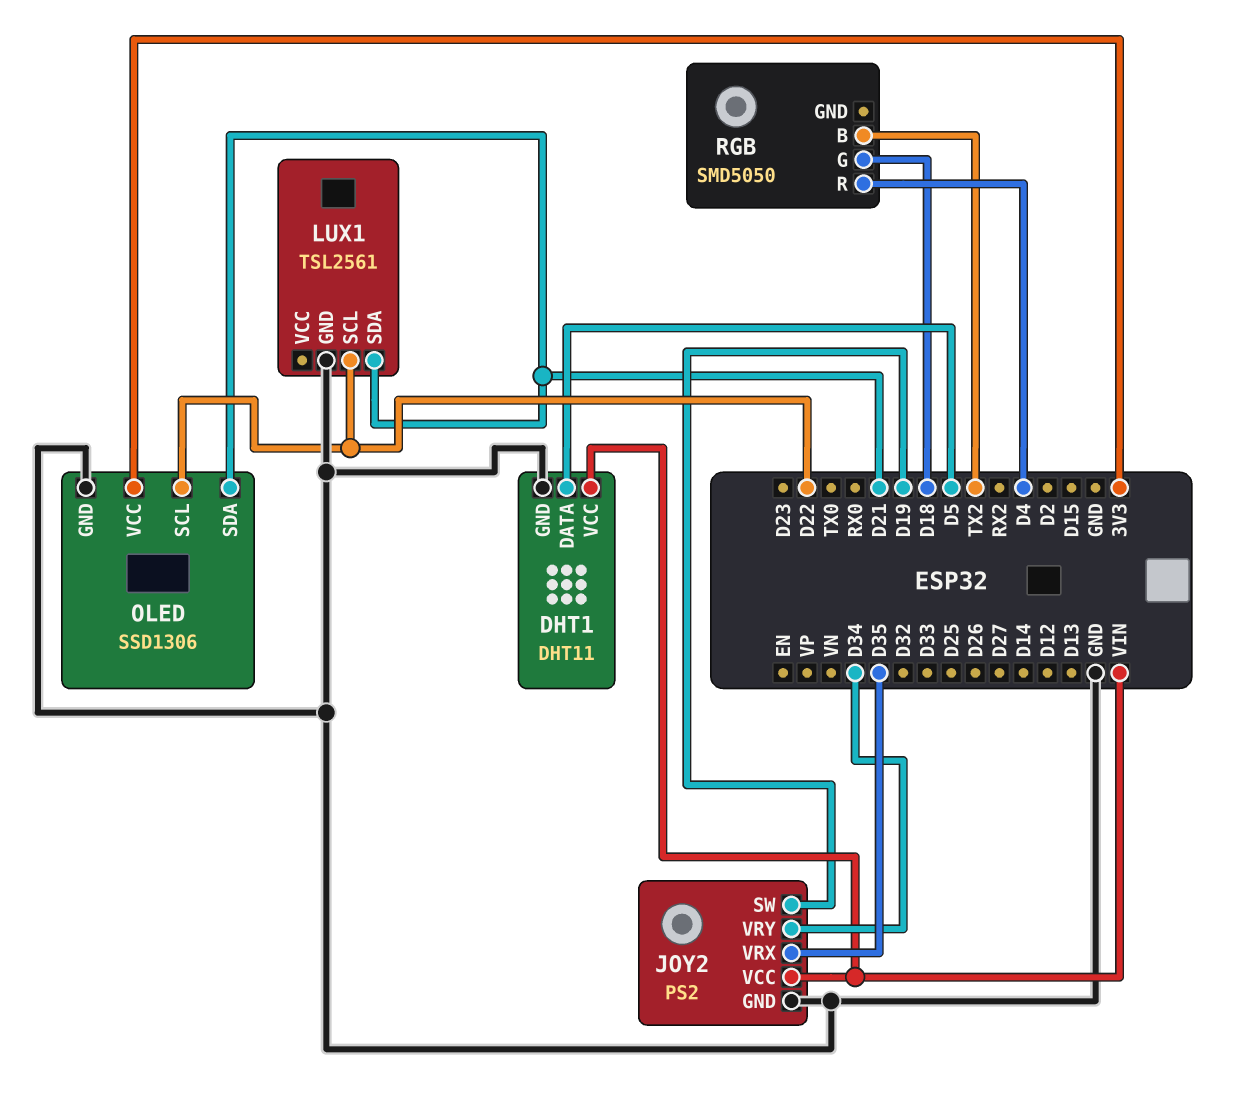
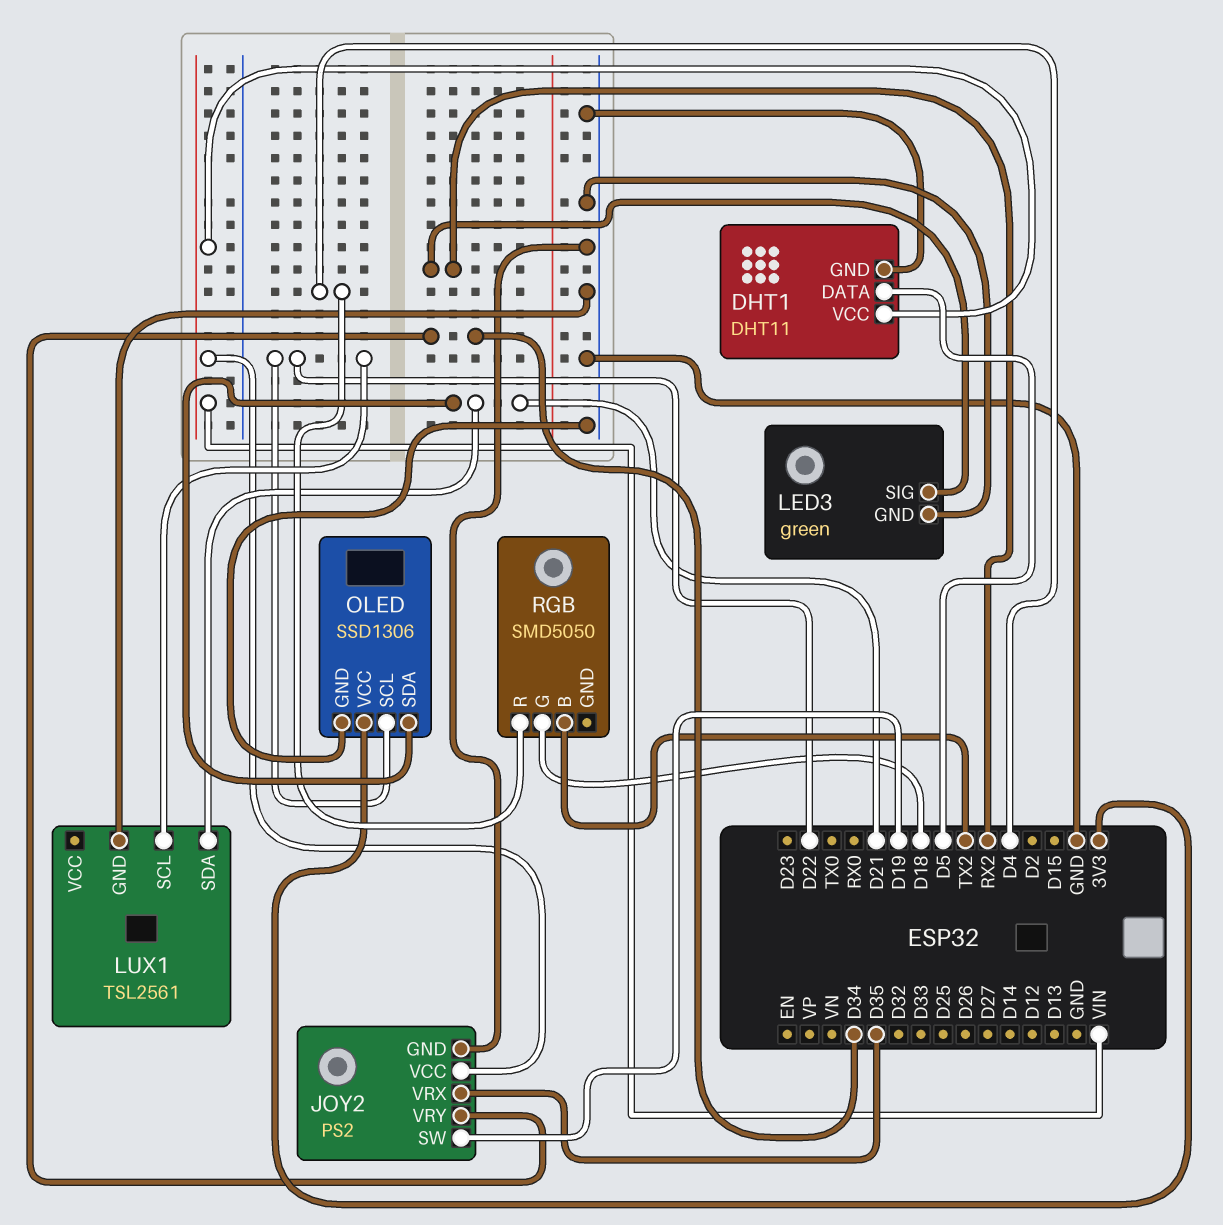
LED3: none -> green
LED3 pin GND: none -> GND
LED3 pin SIG: none -> RX2

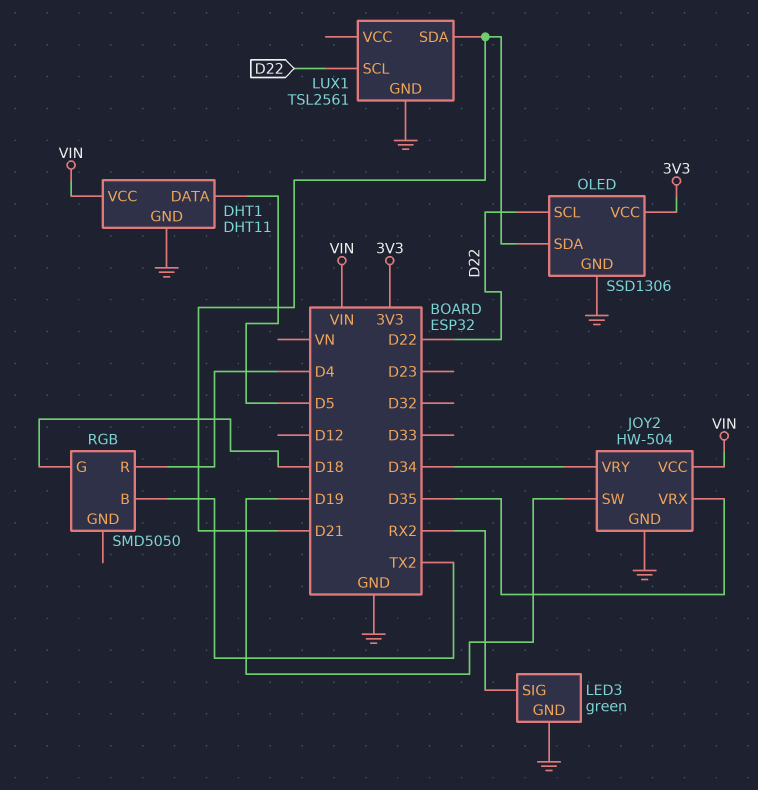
JOY2: PS2 -> HW-504

